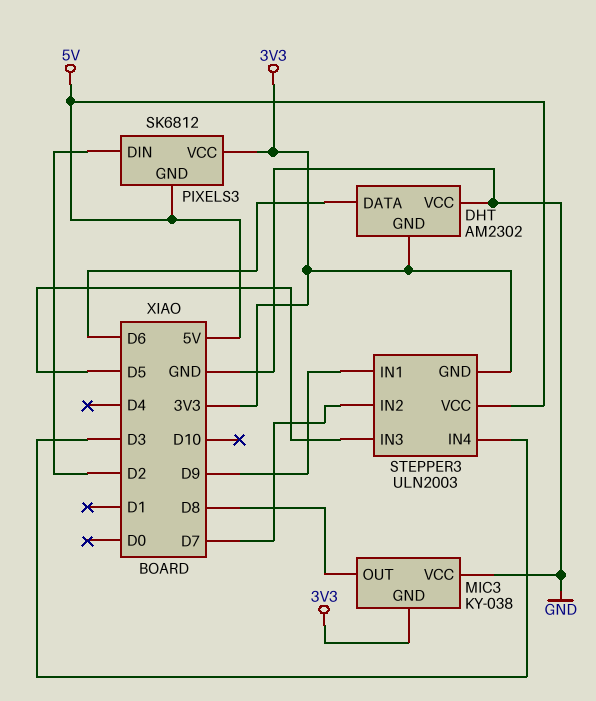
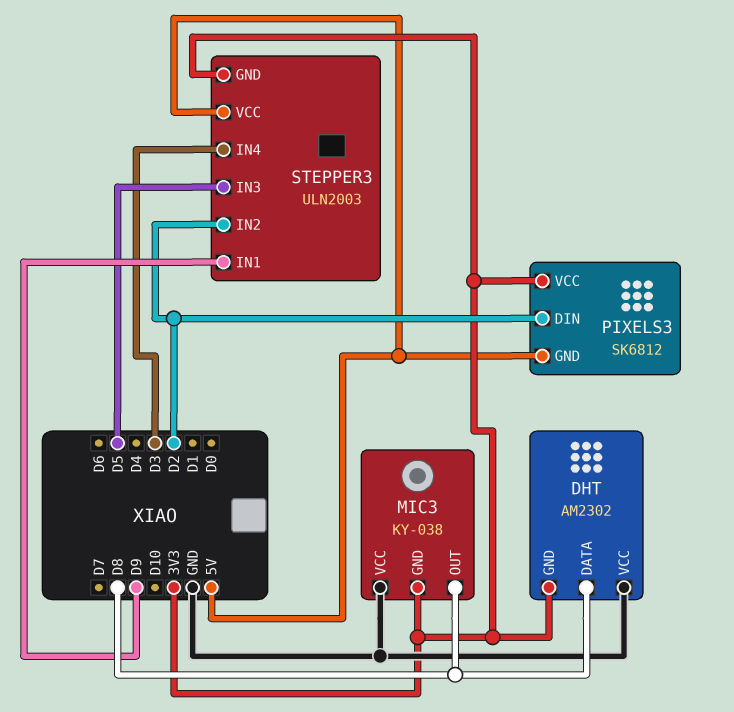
DHT pin DATA: D6 -> D8
STEPPER3 pin IN2: D7 -> D2

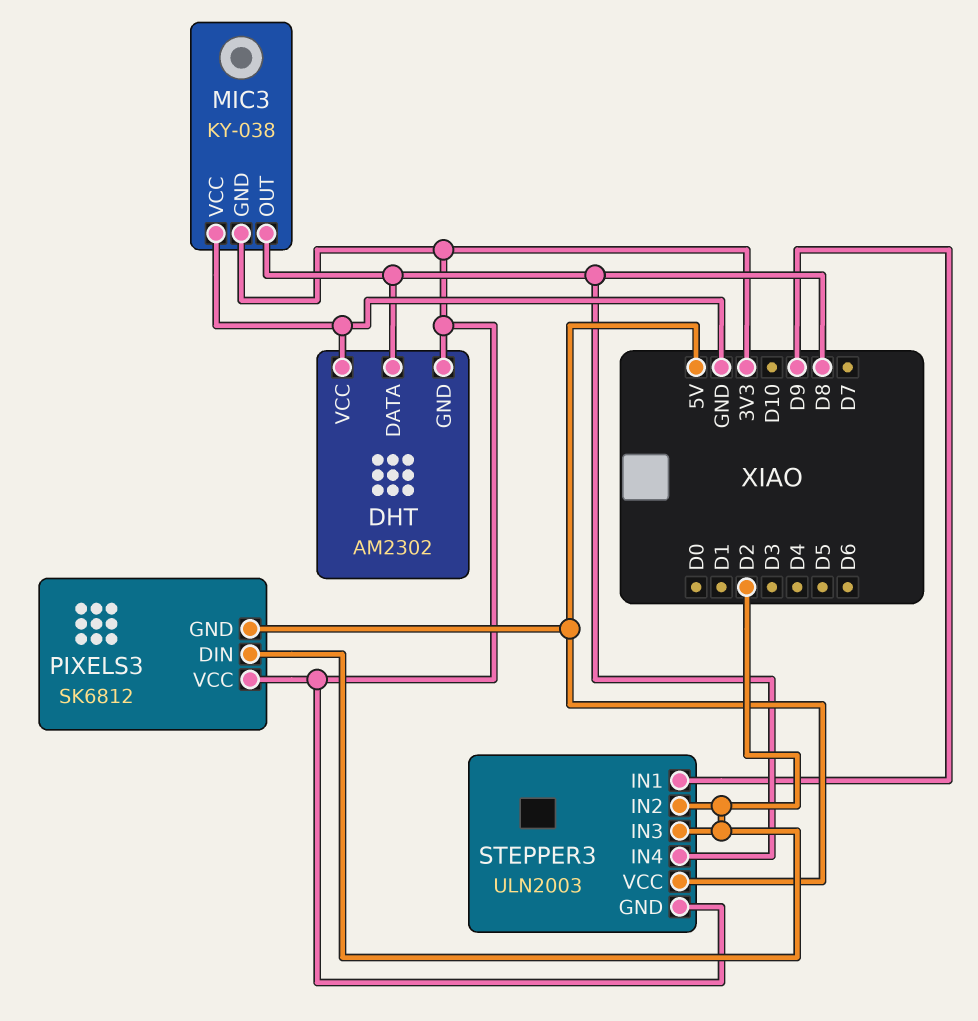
STEPPER3 pin IN3: D5 -> D2
STEPPER3 pin IN4: D3 -> D8

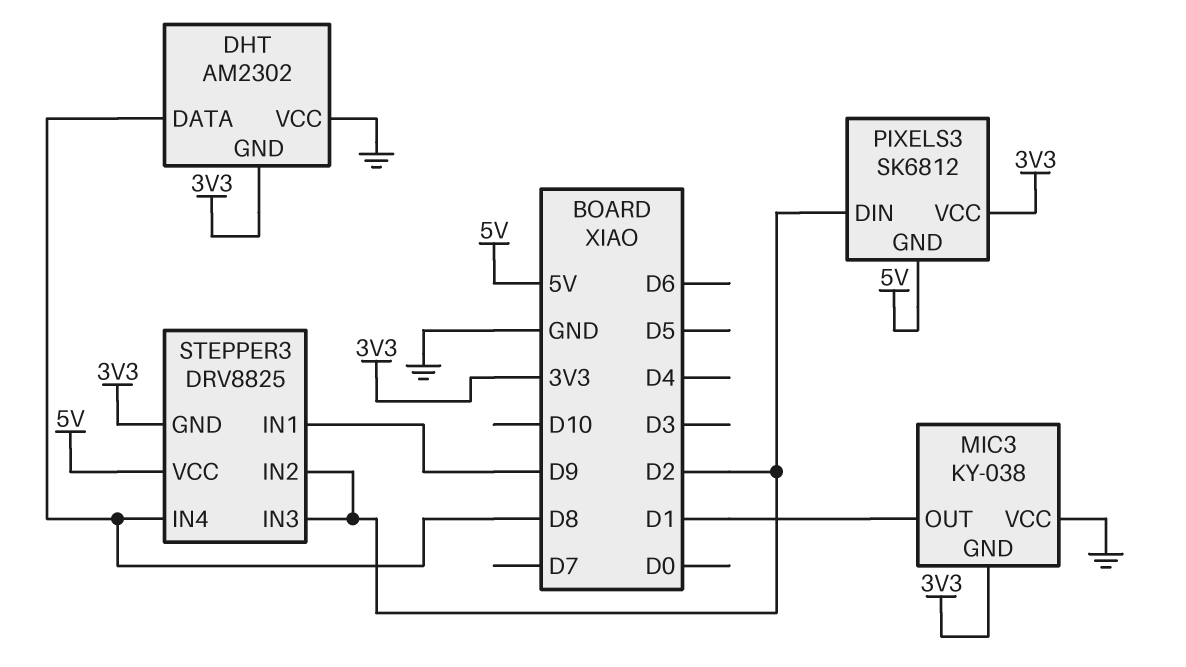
MIC3 pin OUT: D8 -> D1
STEPPER3: ULN2003 -> DRV8825

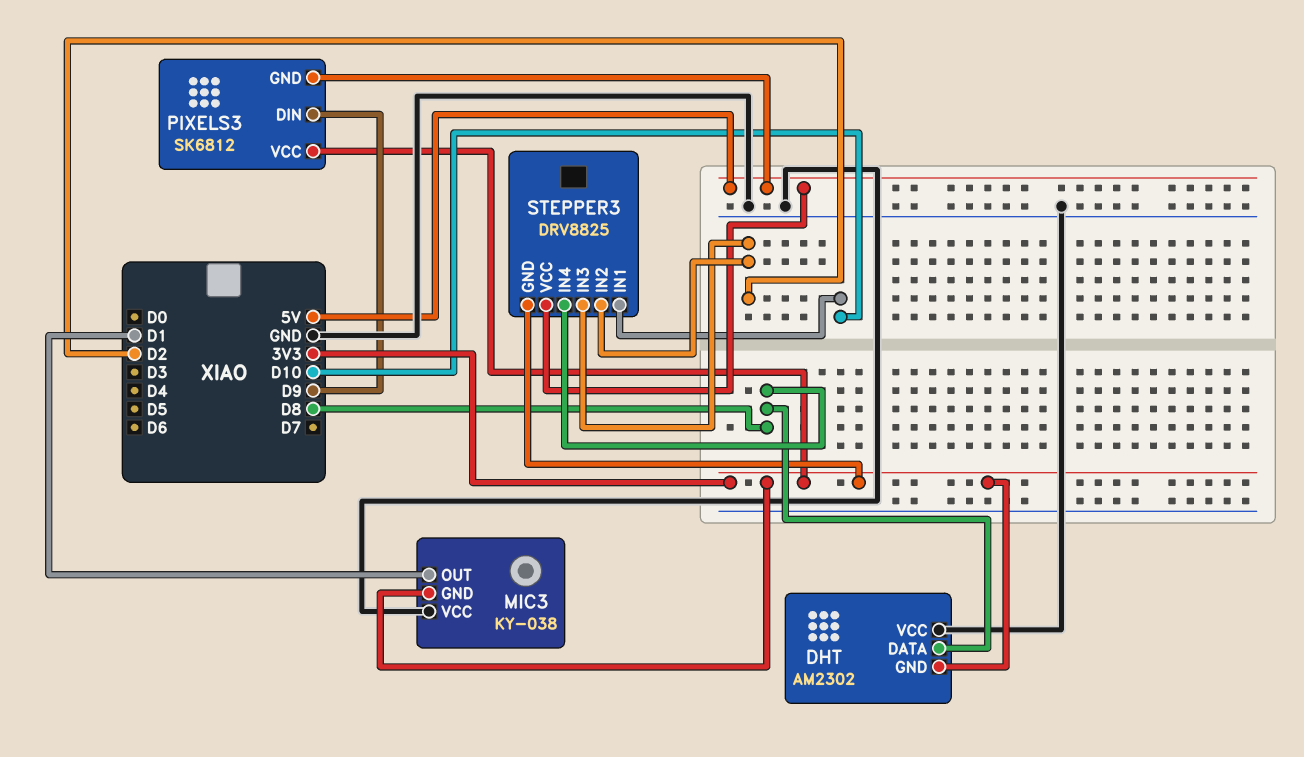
PIXELS3 pin DIN: D2 -> D9
STEPPER3 pin IN1: D9 -> D10

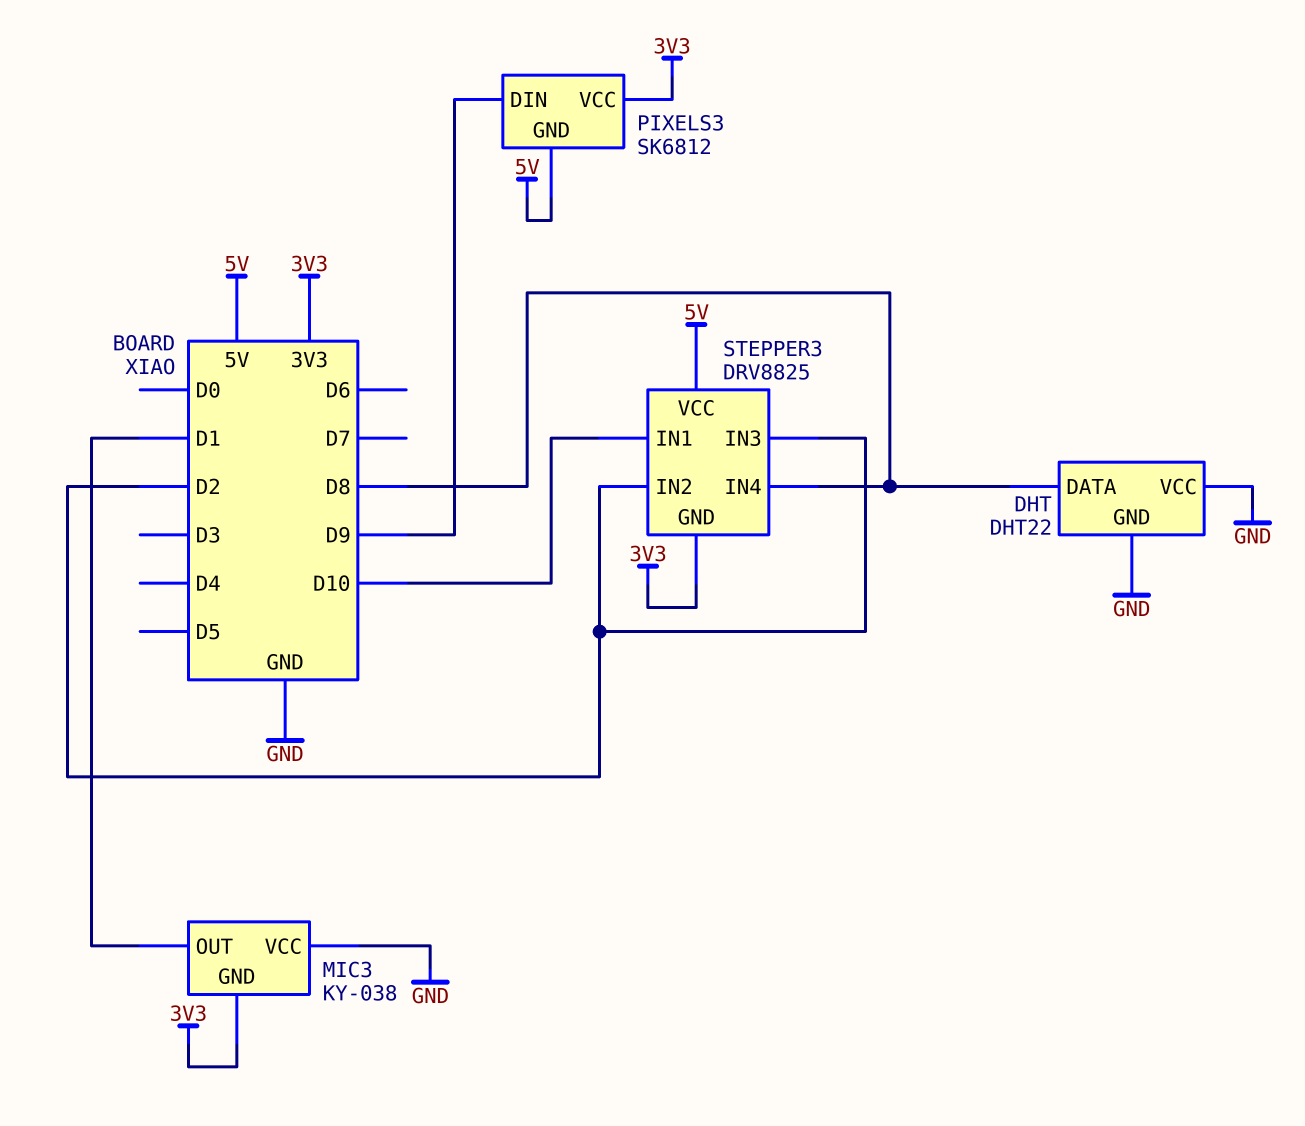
DHT: AM2302 -> DHT22
DHT pin GND: 3V3 -> GND

